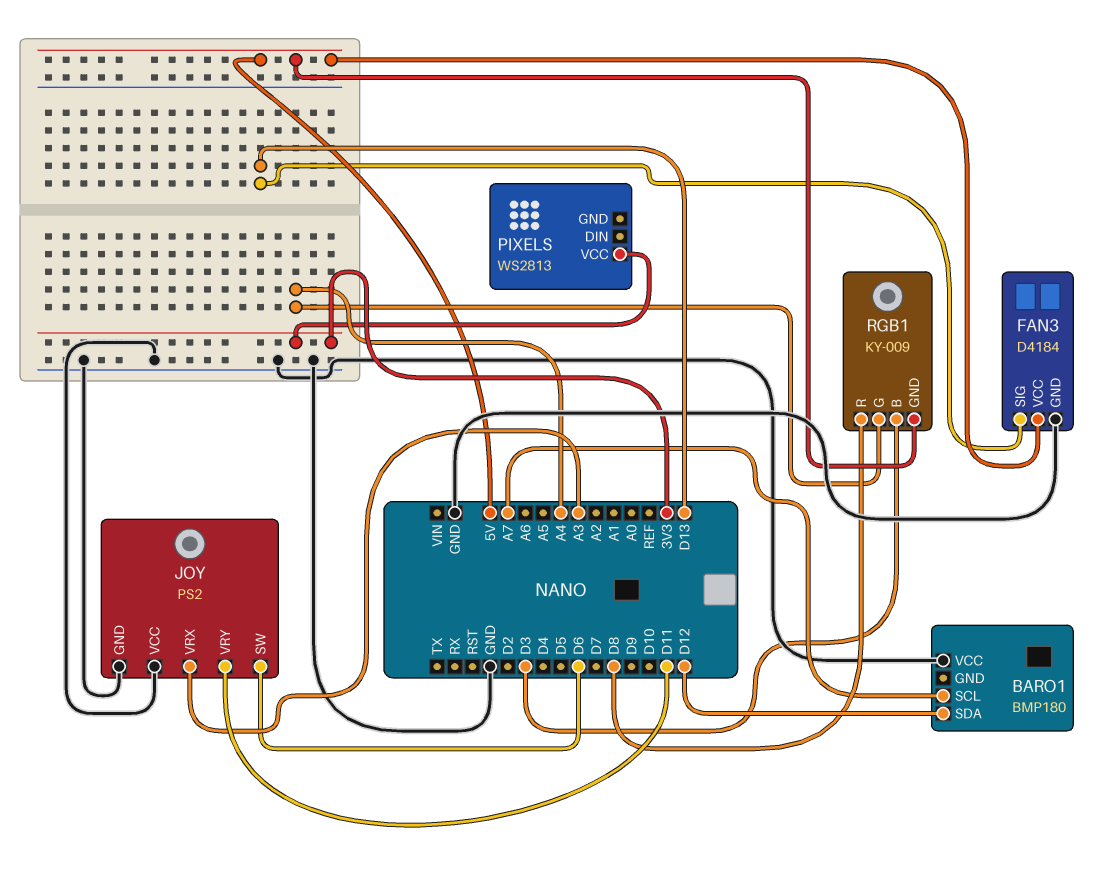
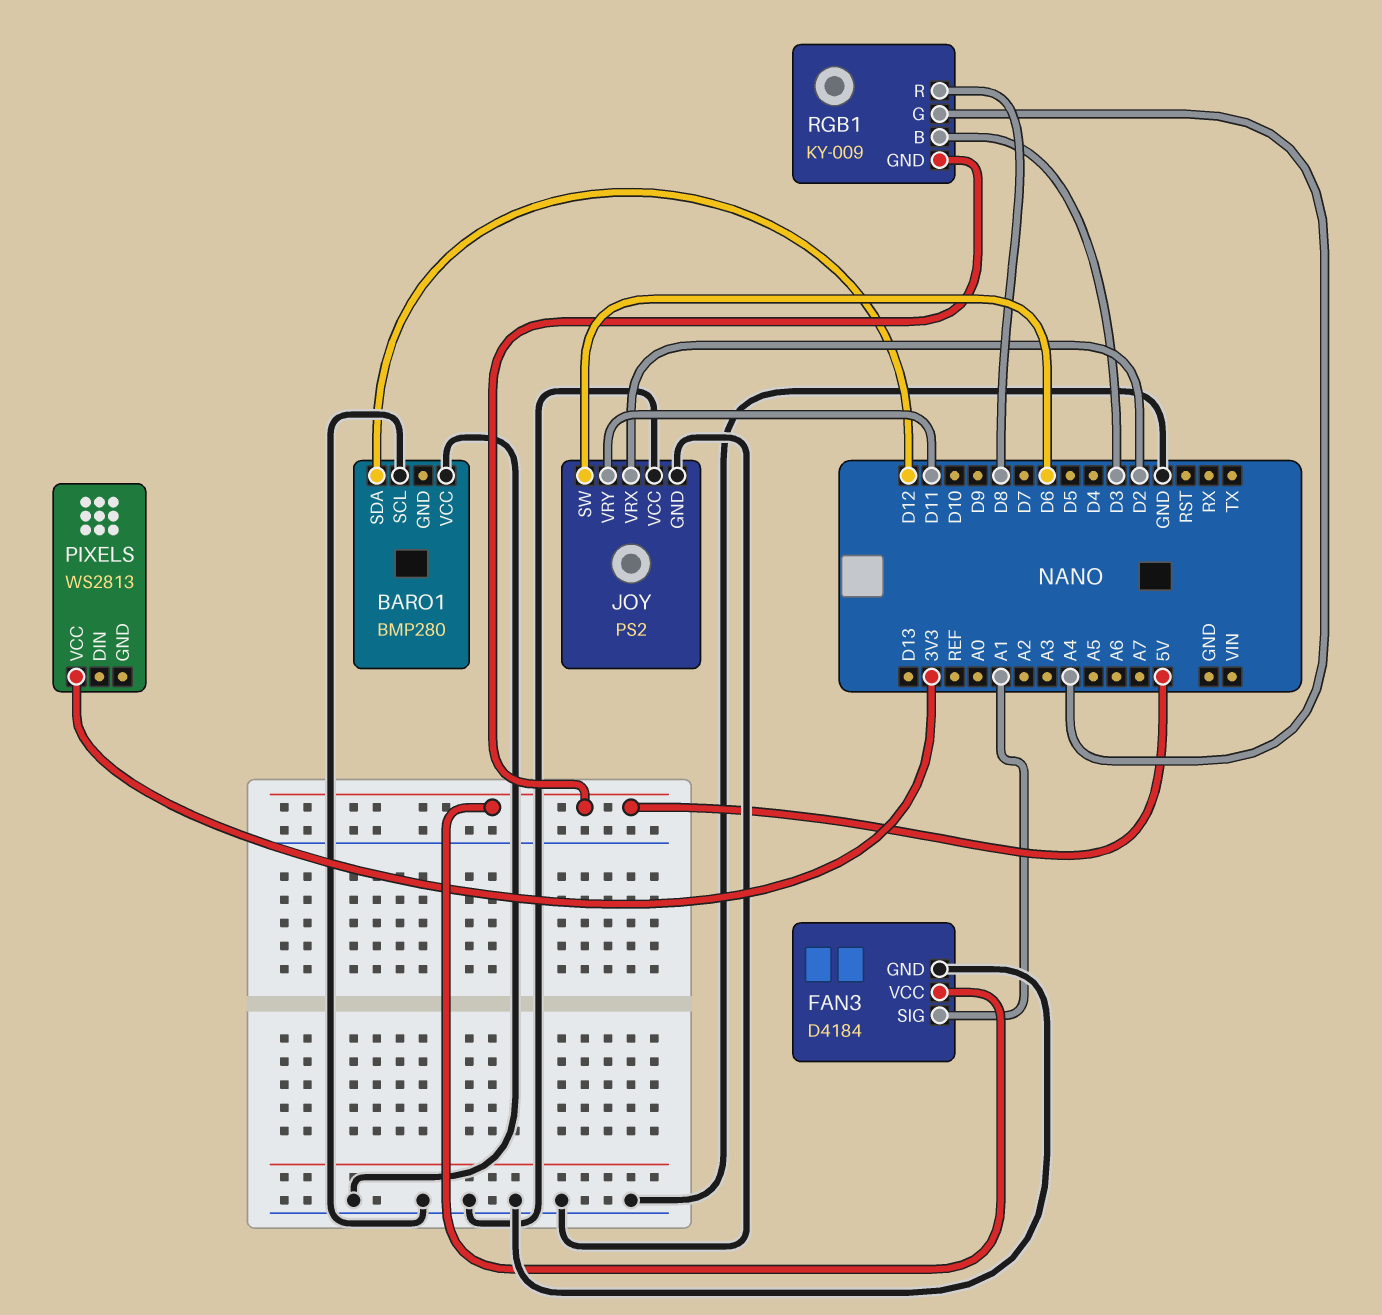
BARO1: BMP180 -> BMP280
BARO1 pin SCL: A7 -> GND
FAN3 pin SIG: D13 -> A1
JOY pin VRX: A3 -> D2

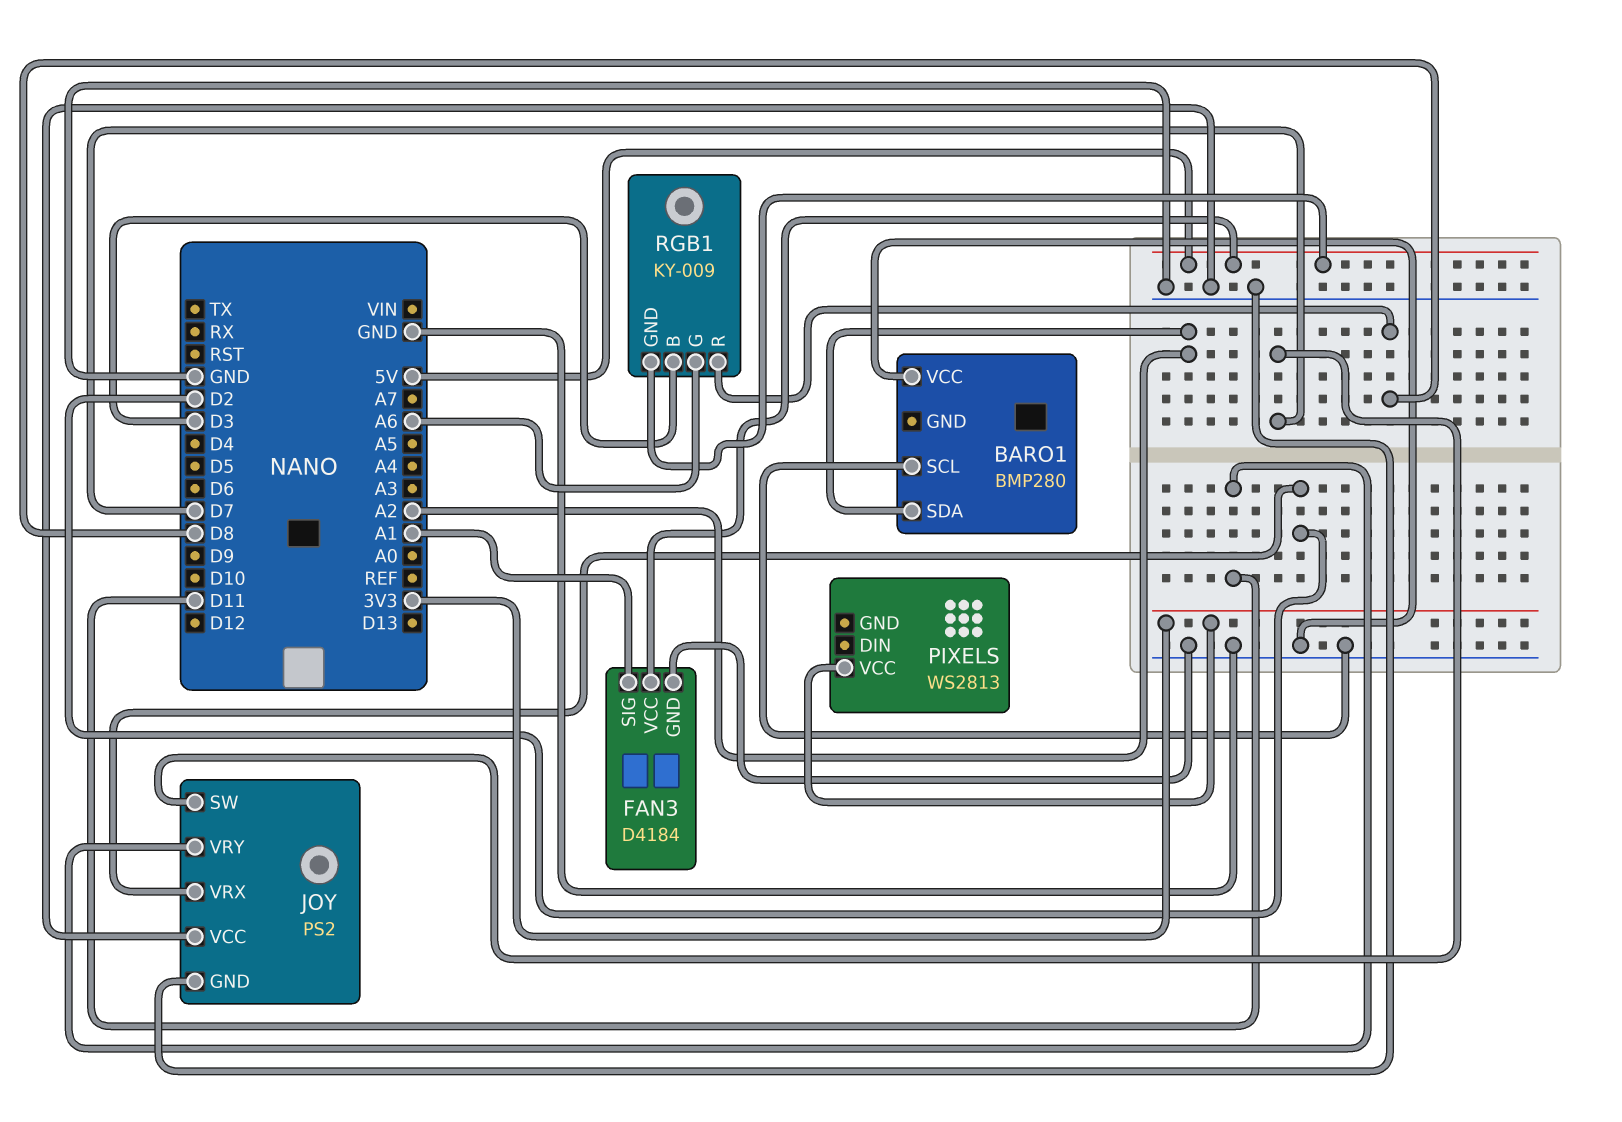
BARO1 pin SDA: D12 -> A2
JOY pin SW: D6 -> D7
RGB1 pin G: A4 -> A6

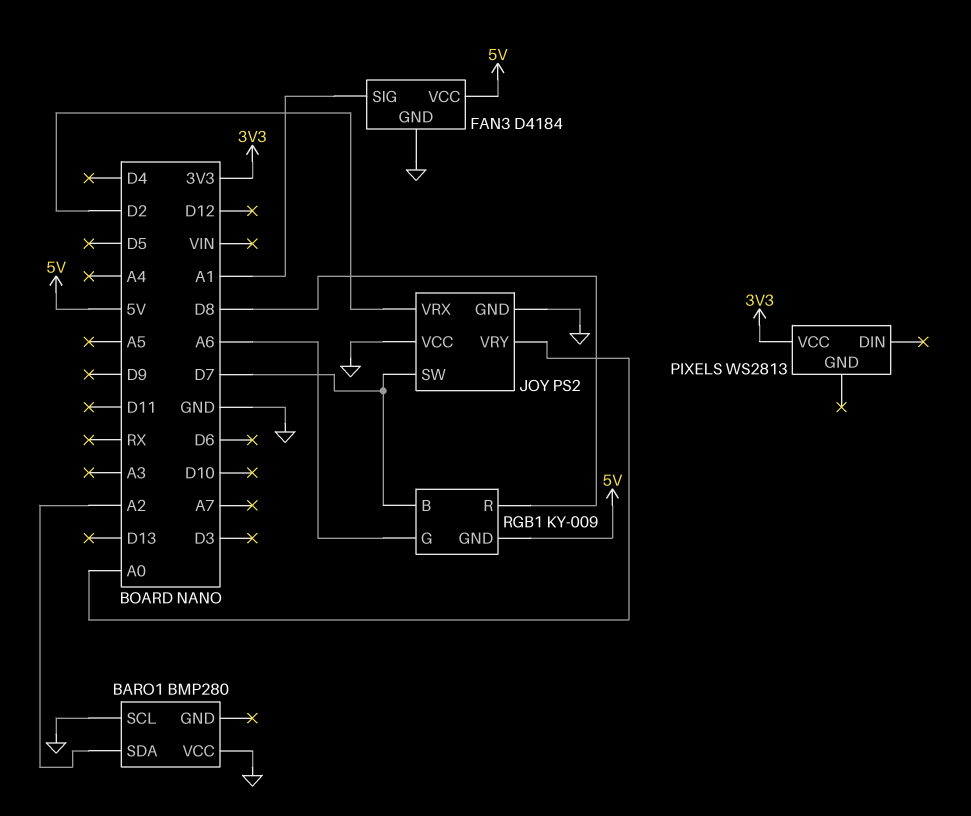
JOY pin VRY: D11 -> A0
RGB1 pin B: D3 -> D7

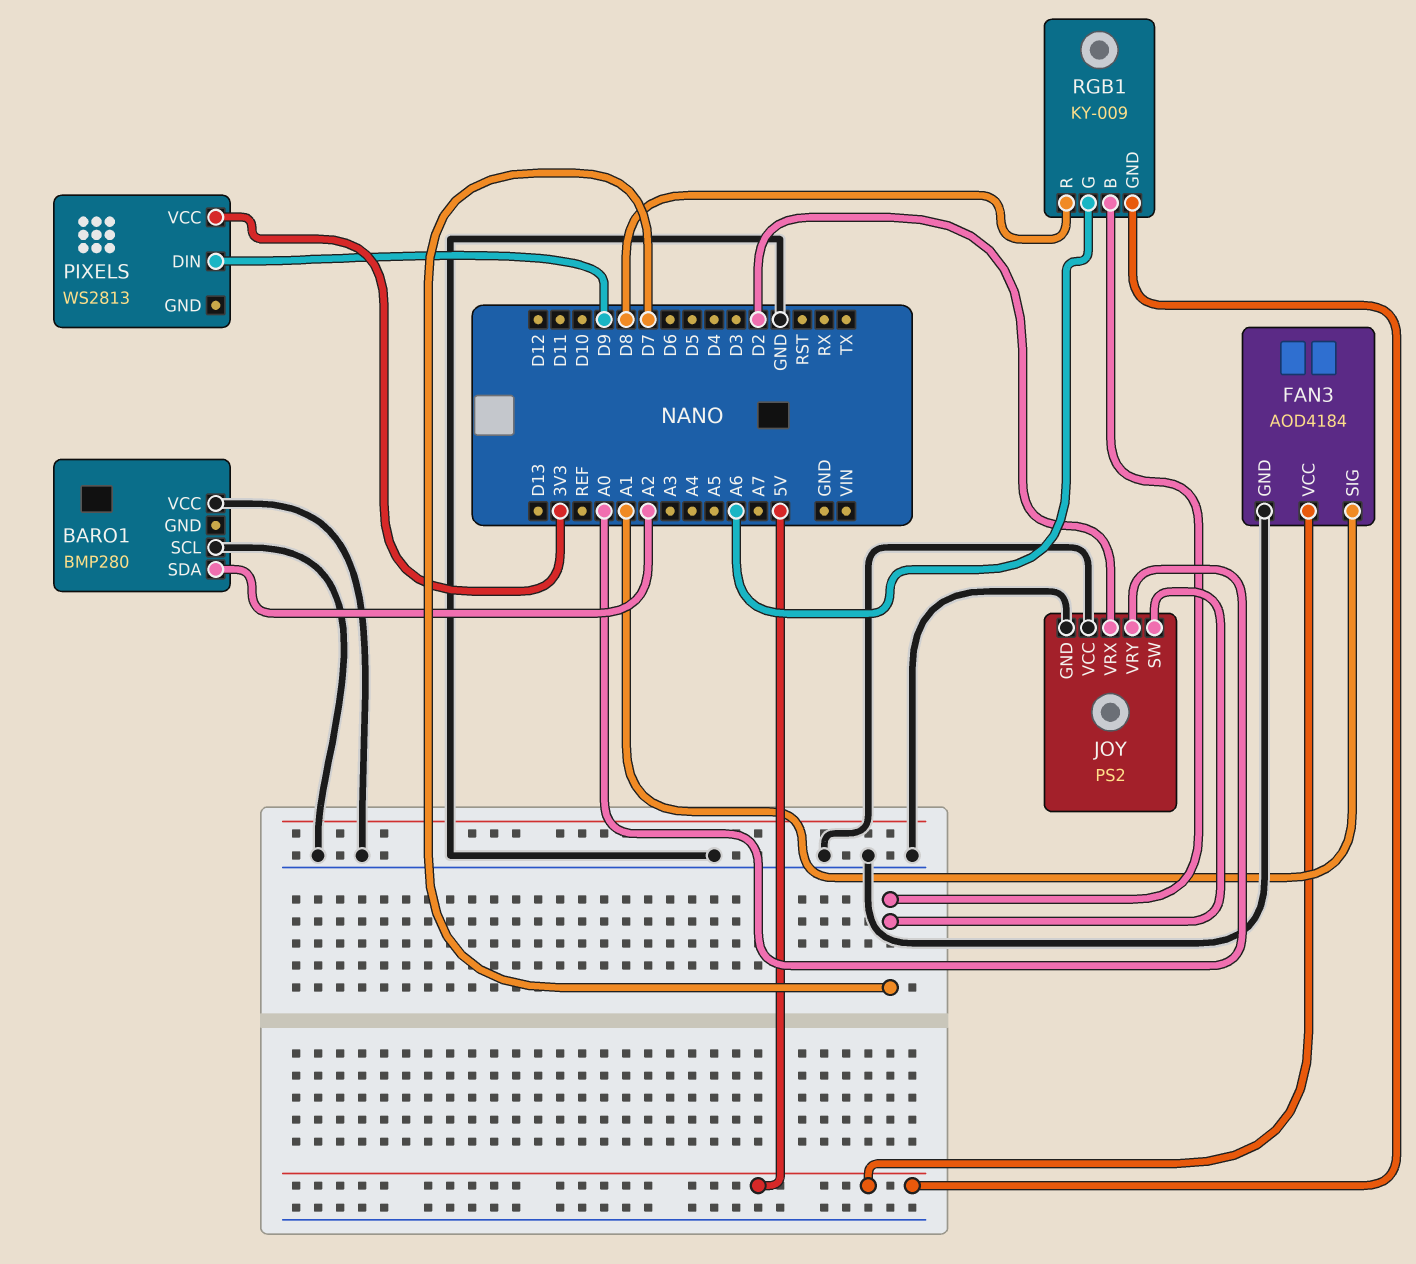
FAN3: D4184 -> AOD4184
PIXELS pin DIN: none -> D9

